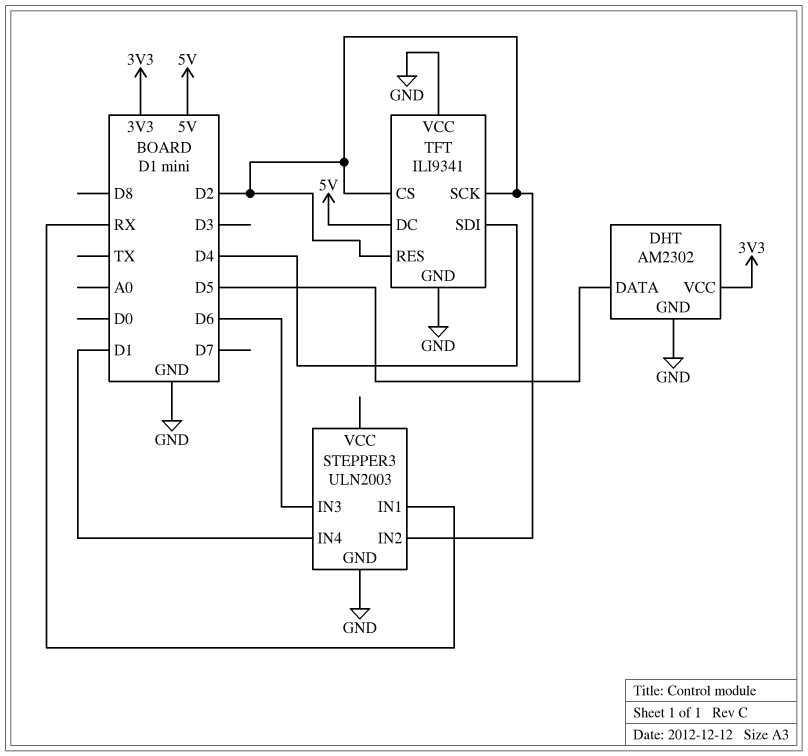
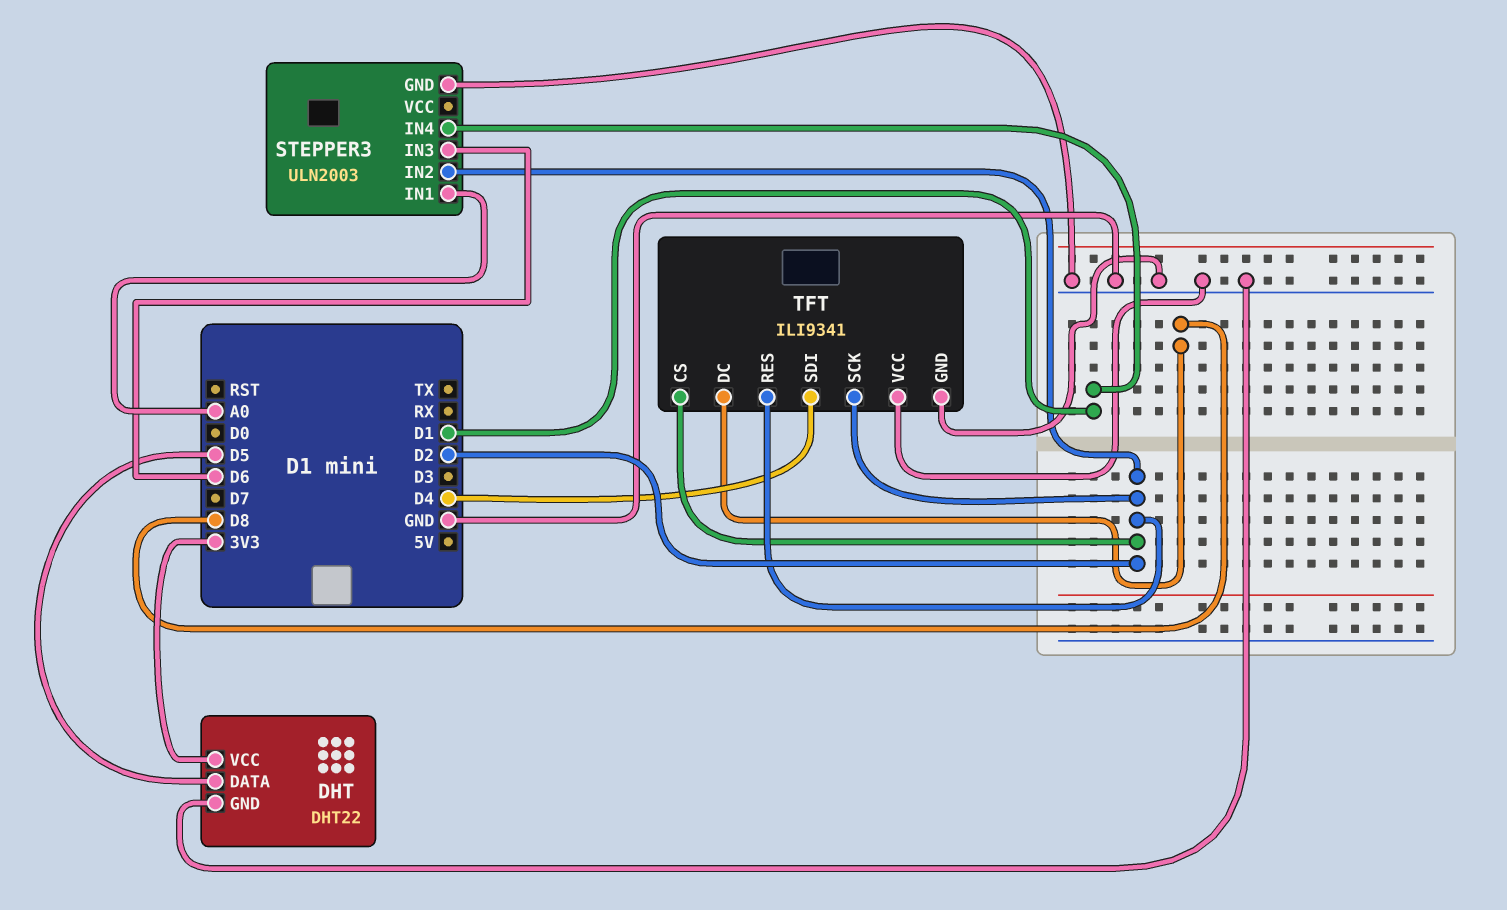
DHT: AM2302 -> DHT22
STEPPER3 pin IN1: RX -> A0
TFT pin DC: 5V -> D8

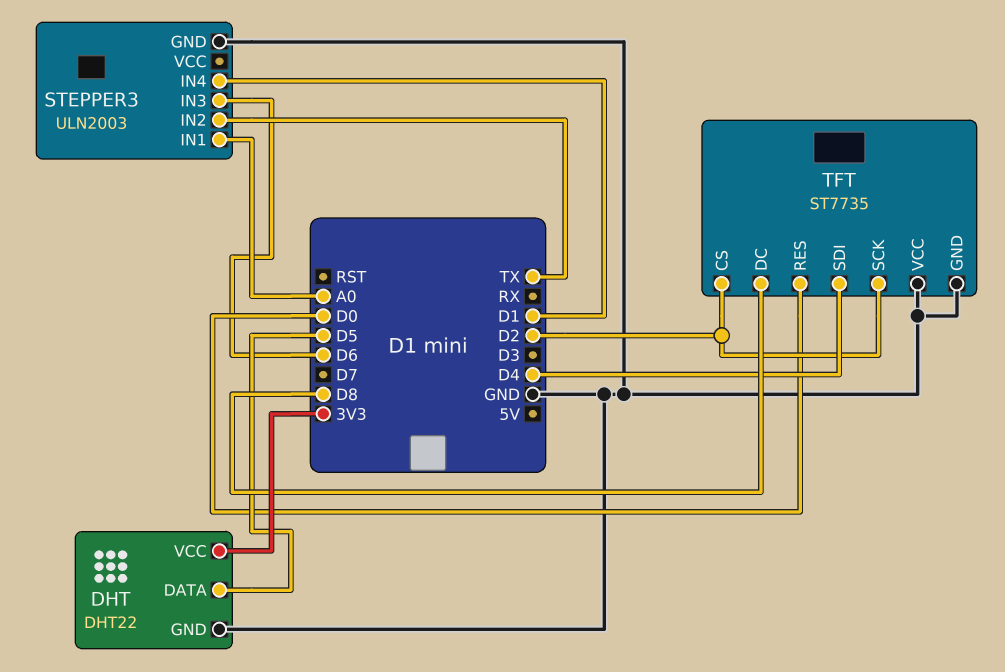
STEPPER3 pin IN2: D2 -> TX
TFT: ILI9341 -> ST7735
TFT pin RES: D2 -> D0

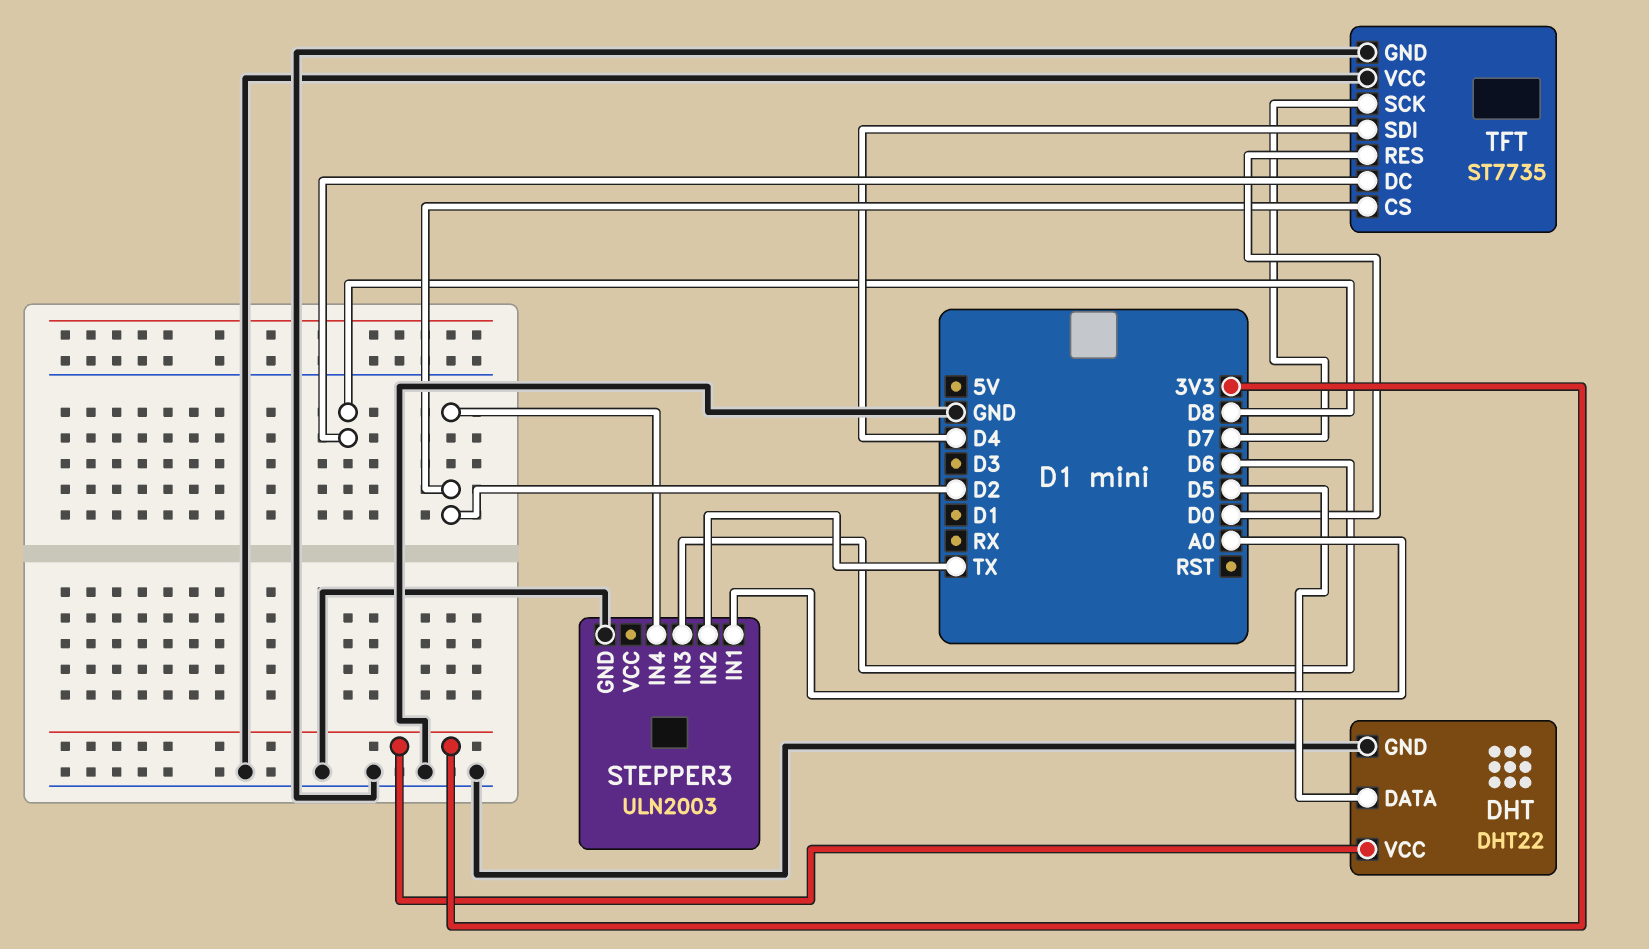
STEPPER3 pin IN4: D1 -> D2
TFT pin SCK: D2 -> D7

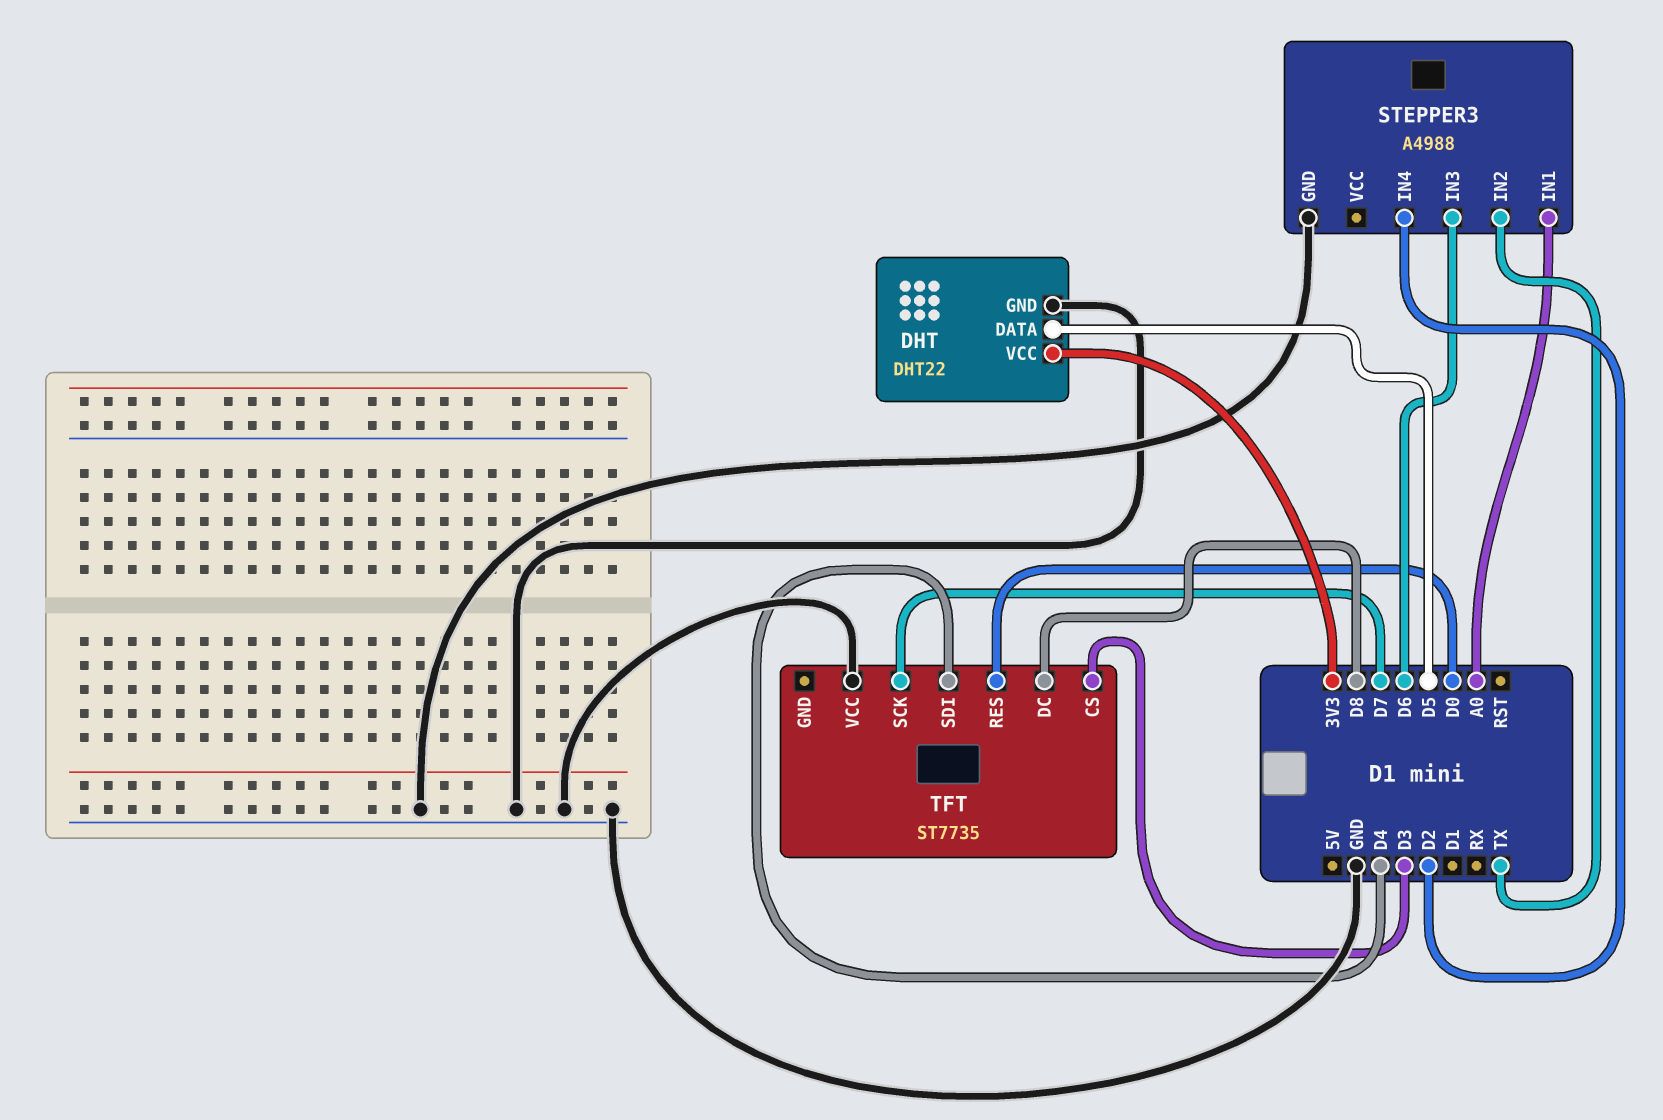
STEPPER3: ULN2003 -> A4988
TFT pin CS: D2 -> D3
TFT pin GND: GND -> none

